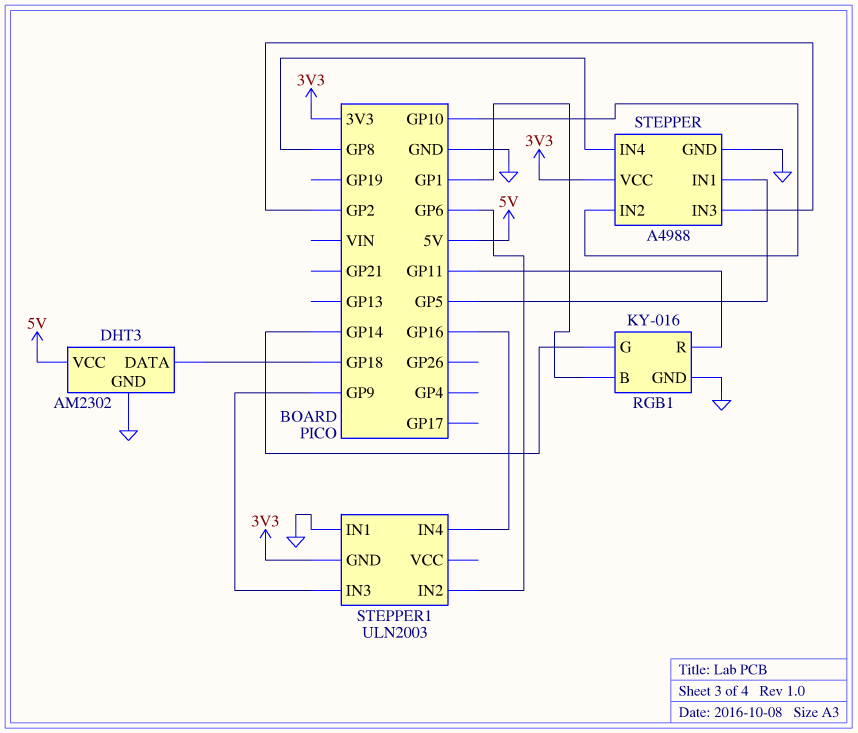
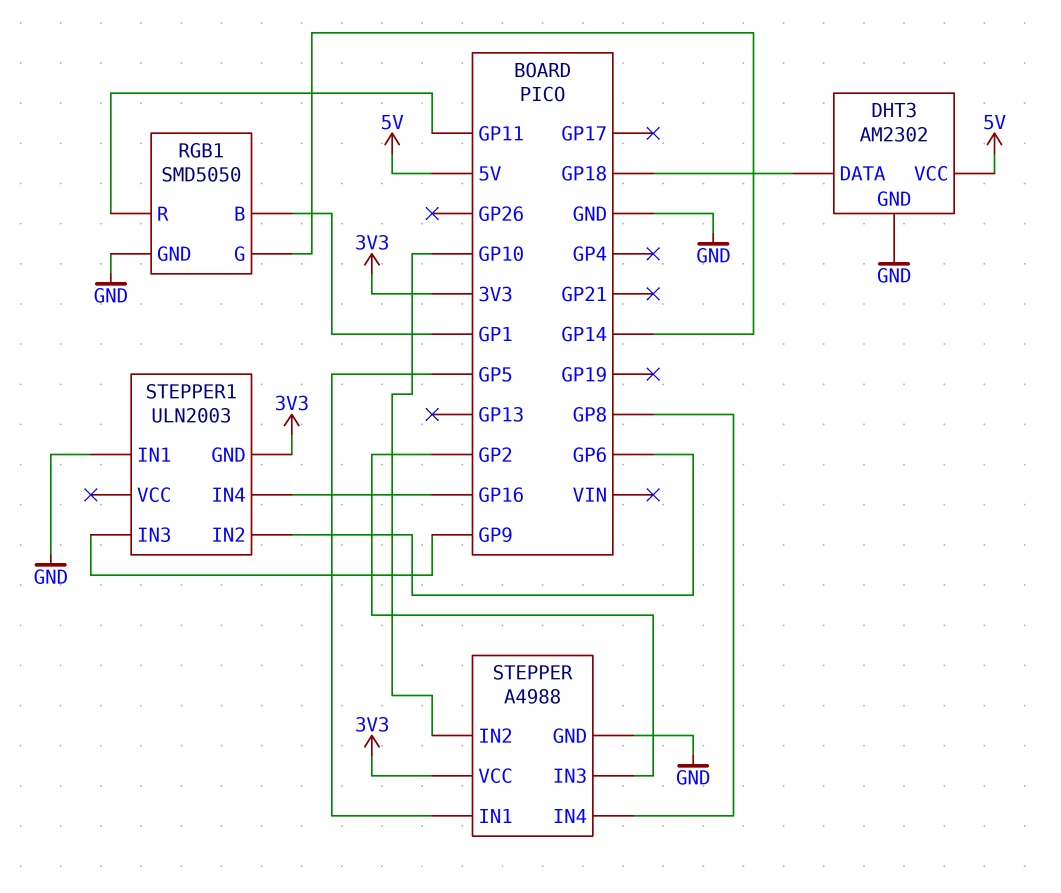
RGB1: KY-016 -> SMD5050

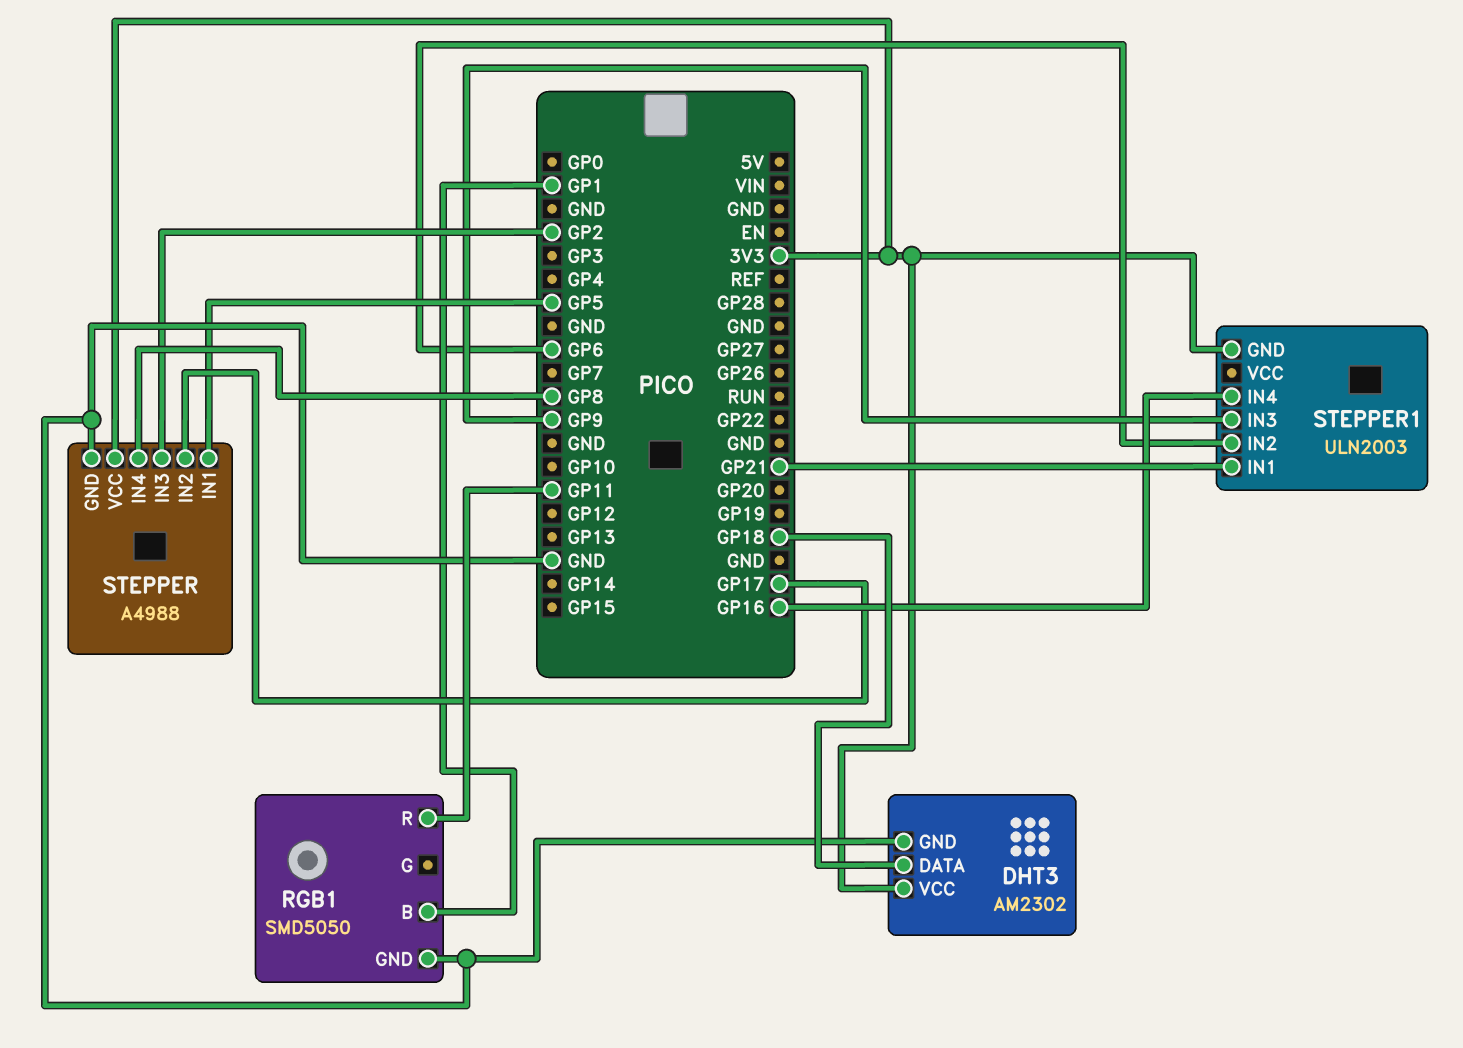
DHT3 pin VCC: 5V -> 3V3
RGB1 pin G: GP14 -> none
STEPPER pin IN2: GP10 -> GP17
STEPPER1 pin IN1: GND -> GP21

